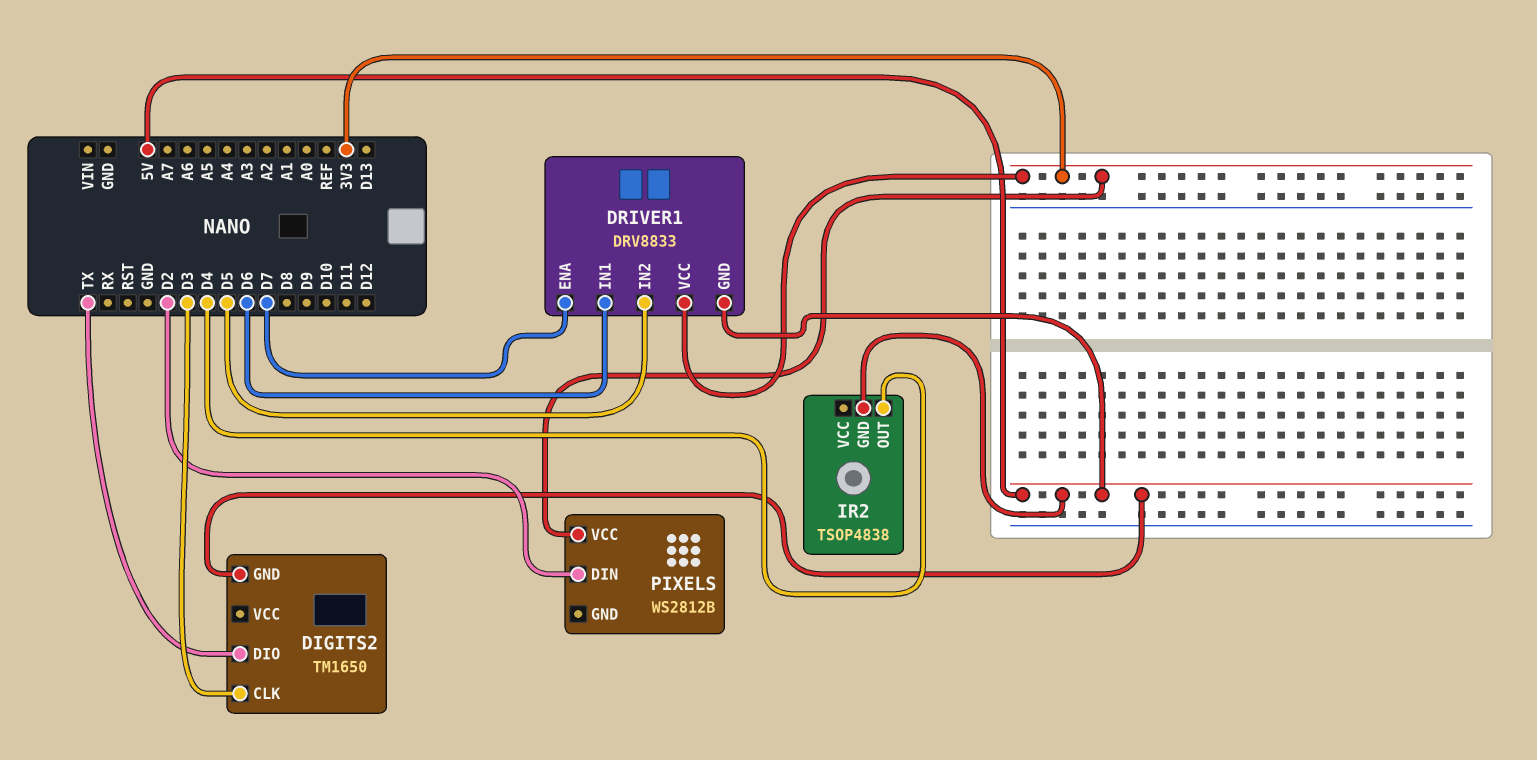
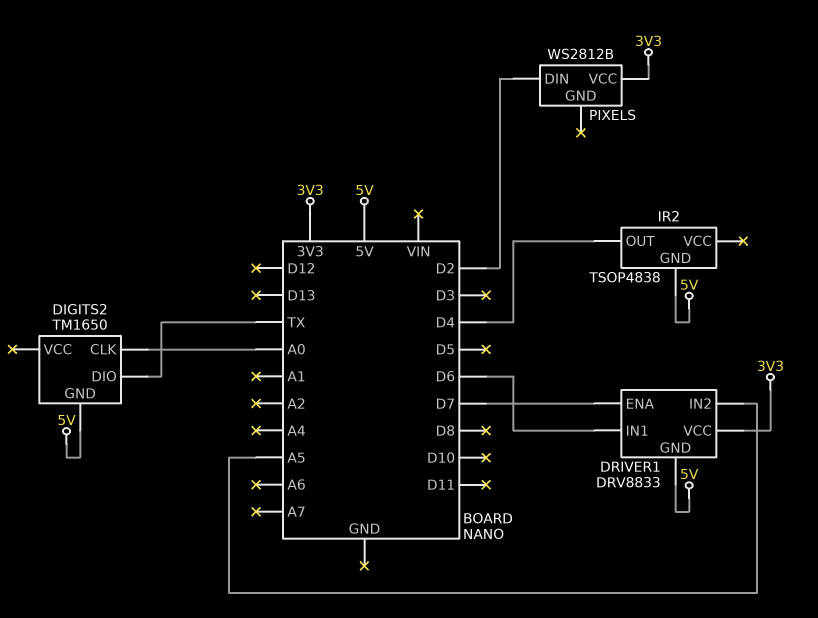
DIGITS2 pin CLK: D3 -> A0
DRIVER1 pin IN2: D5 -> A5

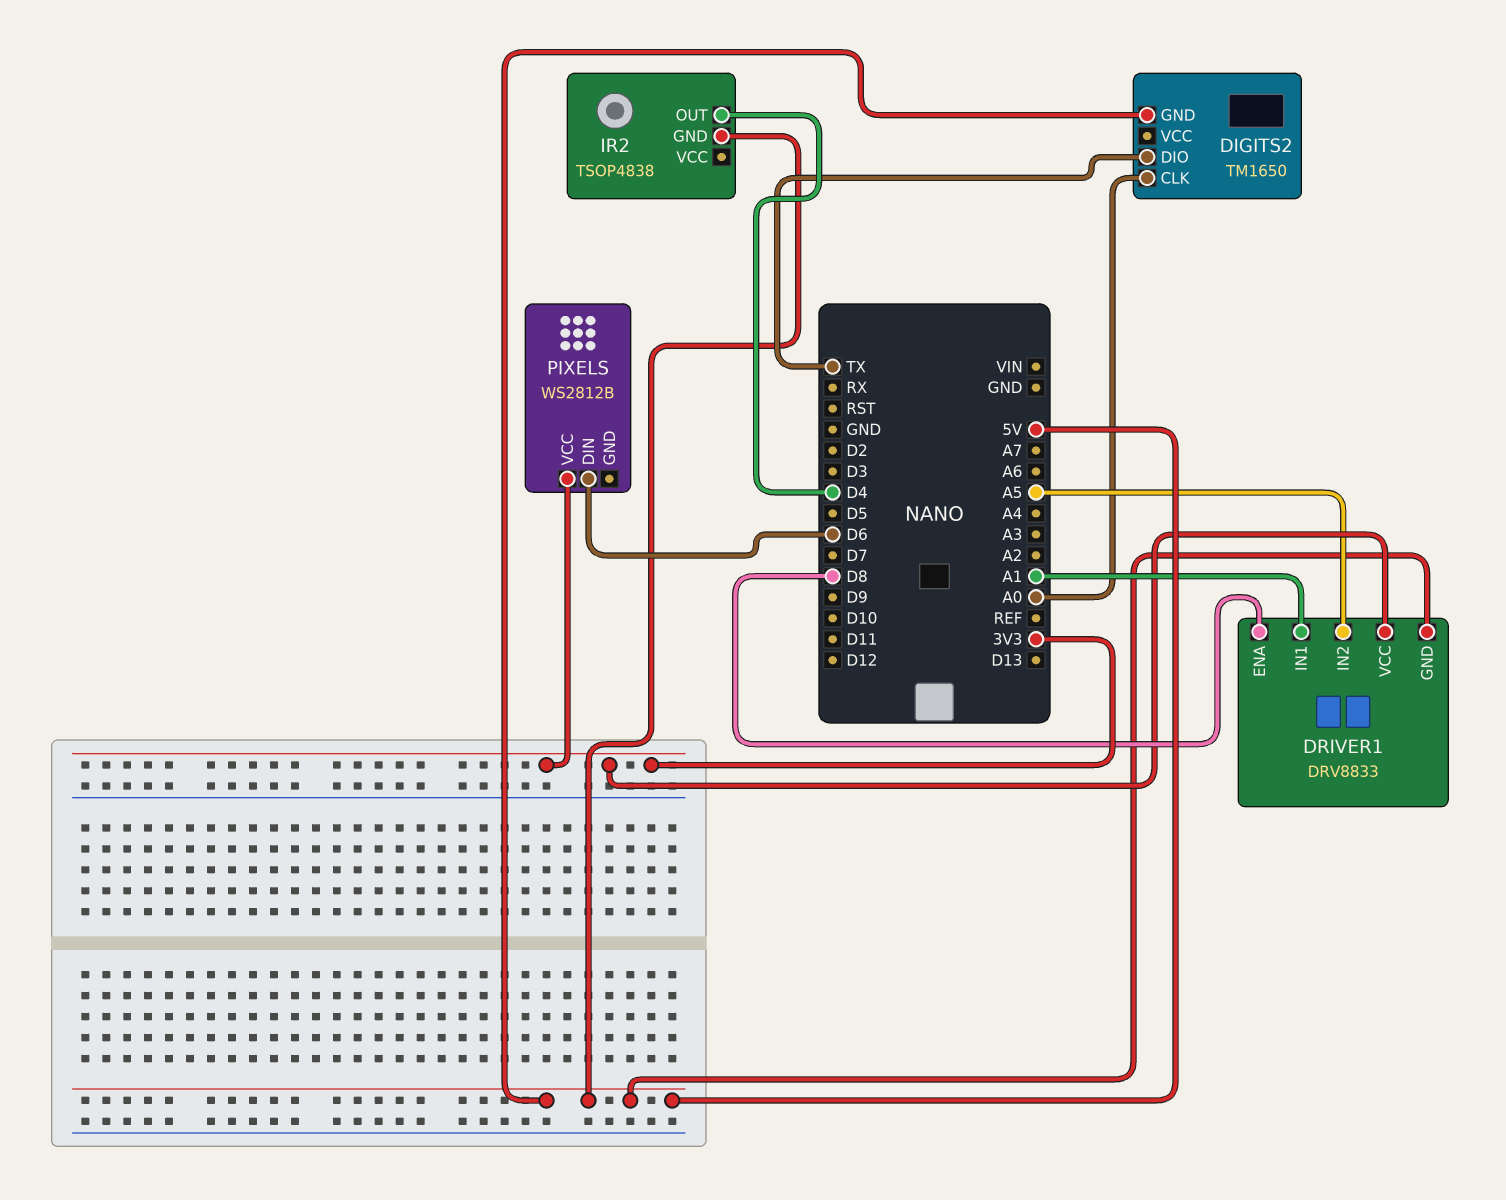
DRIVER1 pin ENA: D7 -> D8
DRIVER1 pin IN1: D6 -> A1
PIXELS pin DIN: D2 -> D6

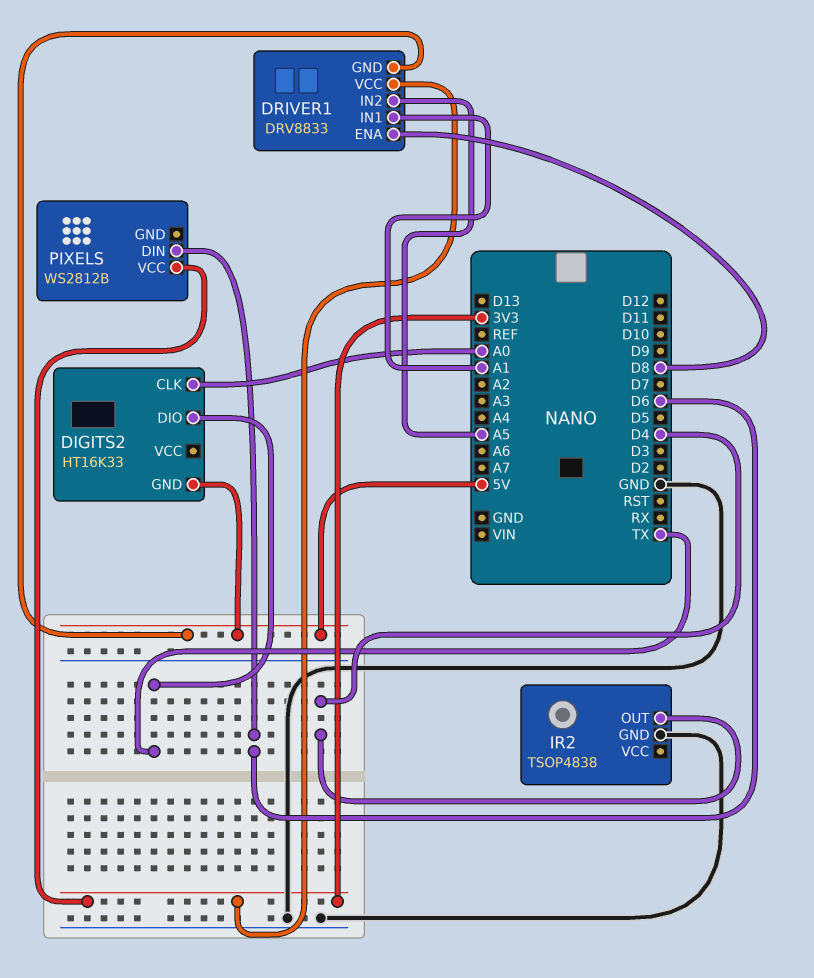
DIGITS2: TM1650 -> HT16K33
IR2 pin GND: 5V -> GND

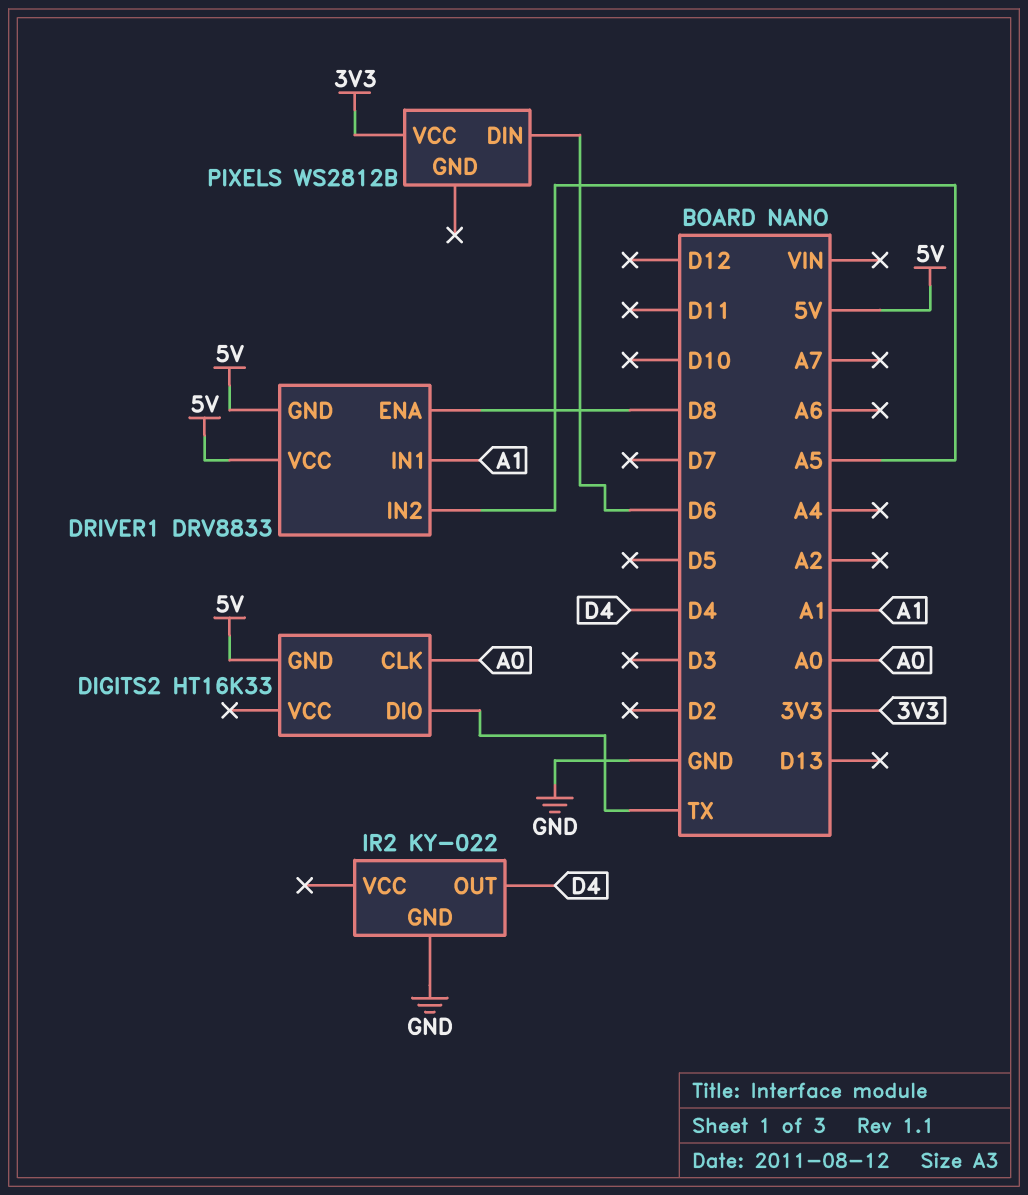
DRIVER1 pin VCC: 3V3 -> 5V
IR2: TSOP4838 -> KY-022

